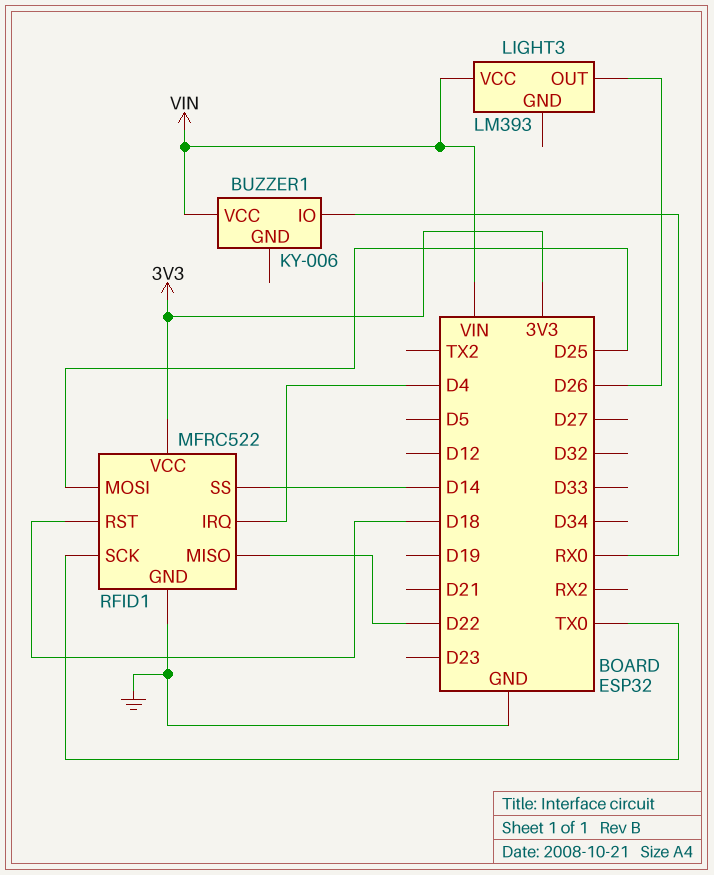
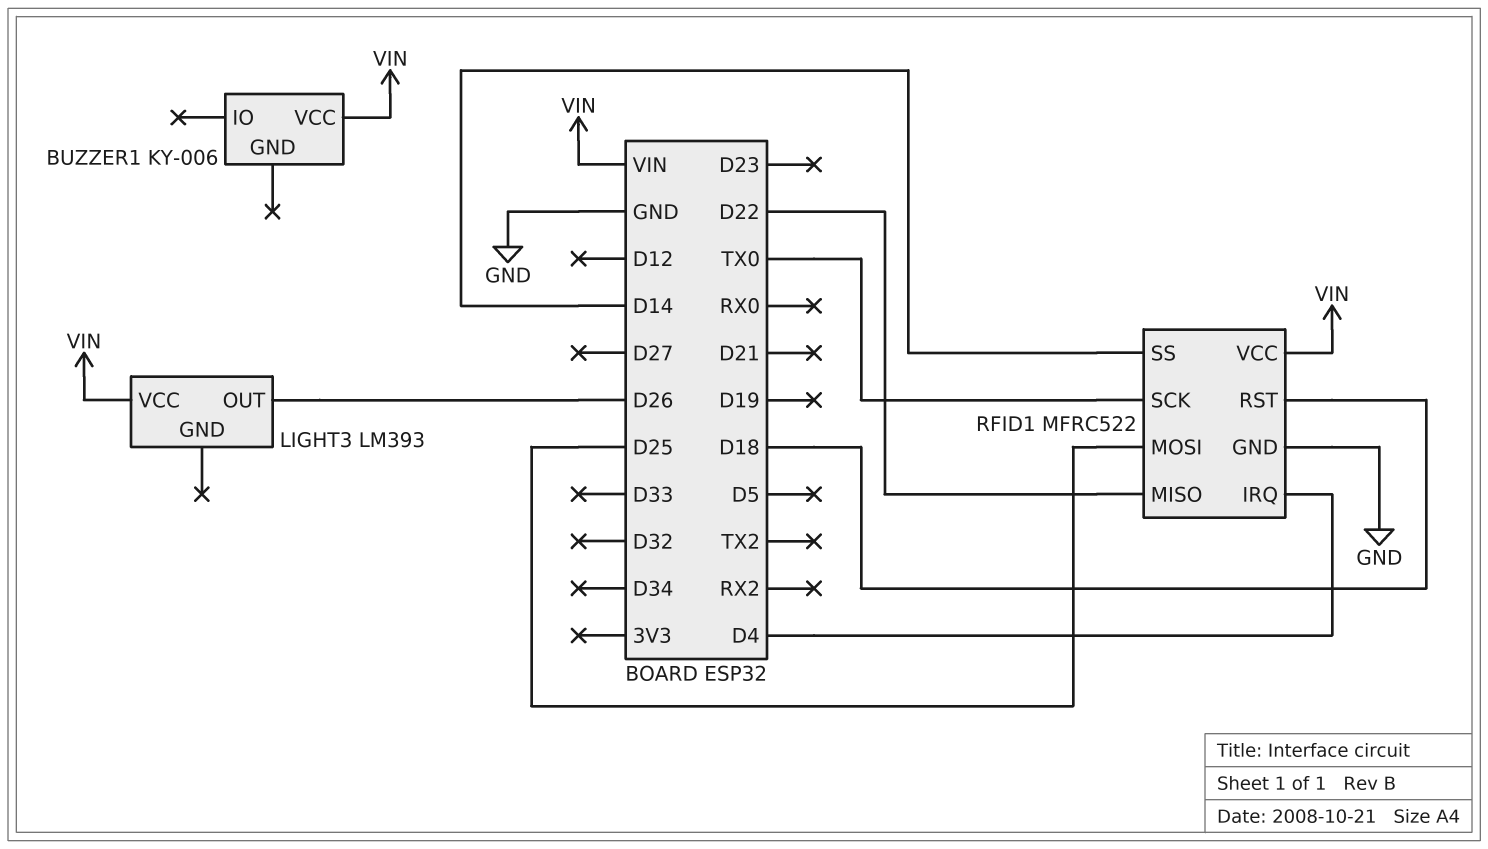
BUZZER1 pin IO: RX0 -> none
RFID1 pin VCC: 3V3 -> VIN

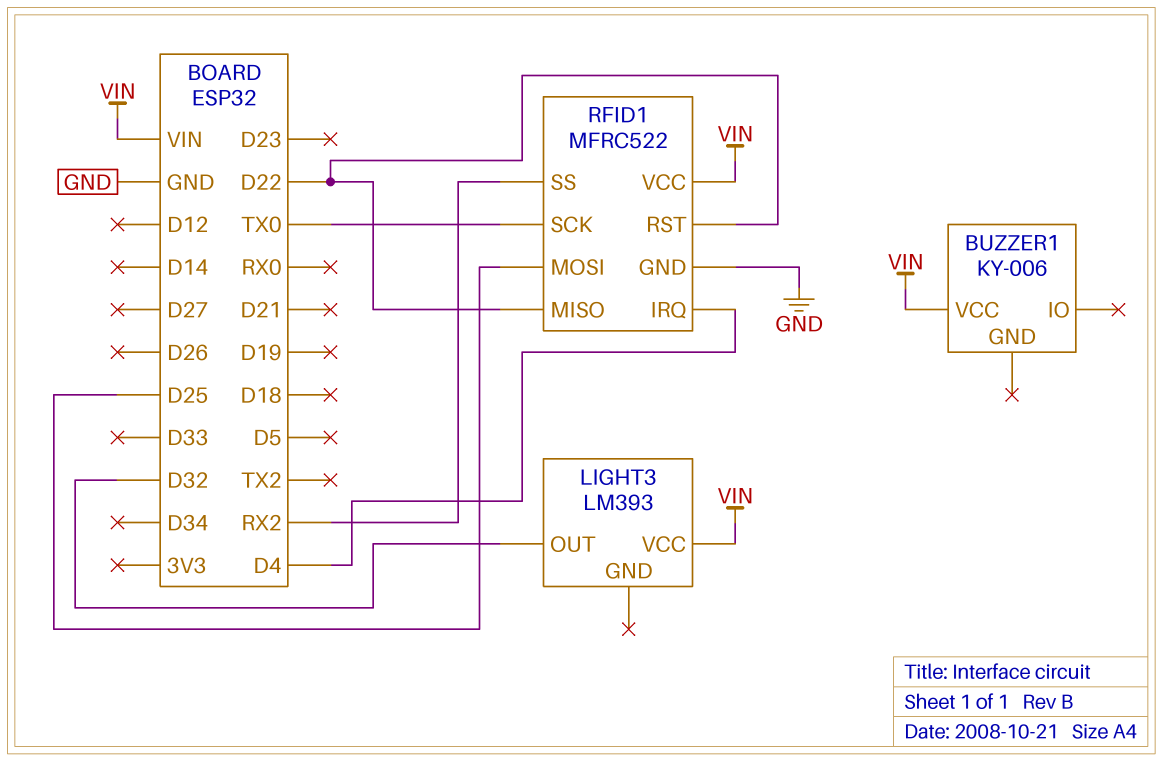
LIGHT3 pin OUT: D26 -> D32
RFID1 pin RST: D18 -> D22
RFID1 pin SS: D14 -> RX2

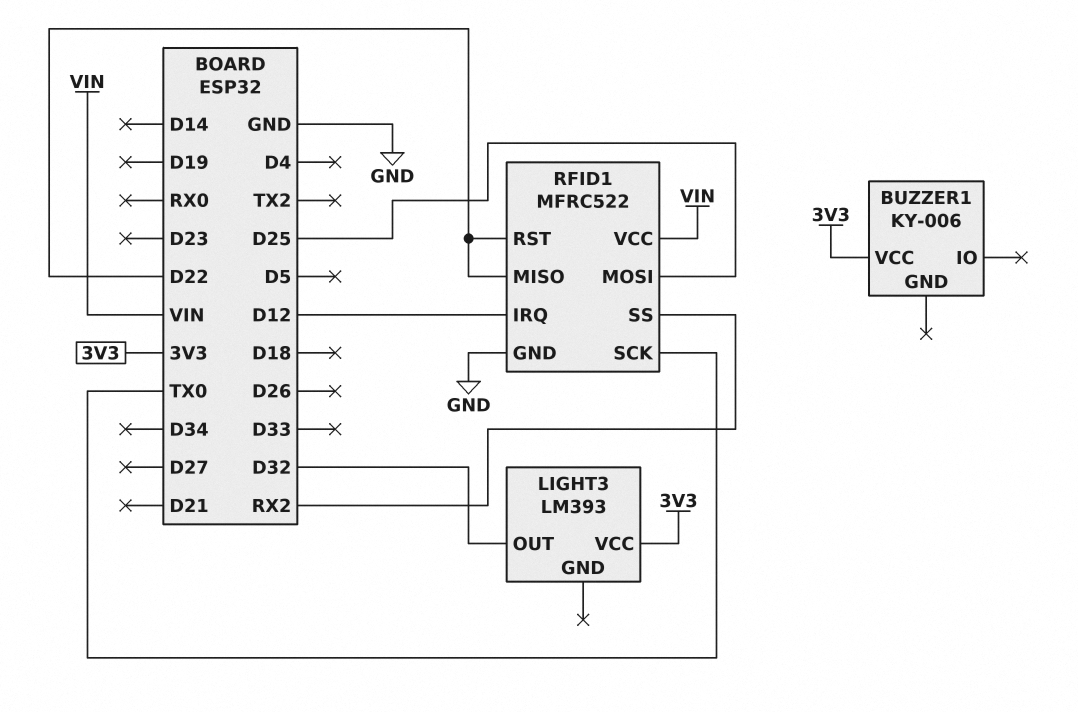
BUZZER1 pin VCC: VIN -> 3V3
LIGHT3 pin VCC: VIN -> 3V3
RFID1 pin IRQ: D4 -> D12

